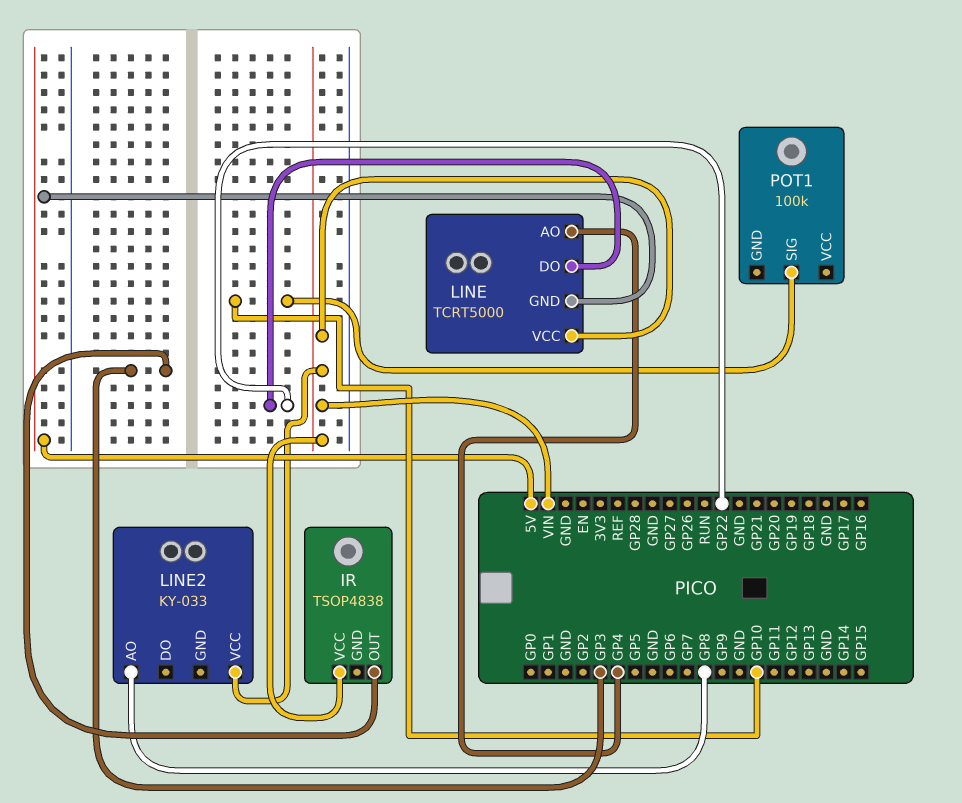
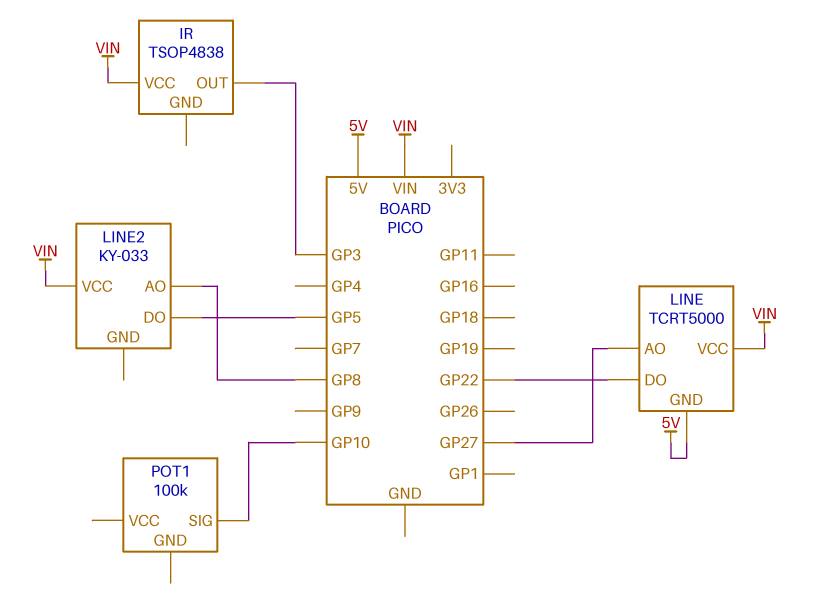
LINE pin AO: GP4 -> GP27
LINE2 pin DO: none -> GP5

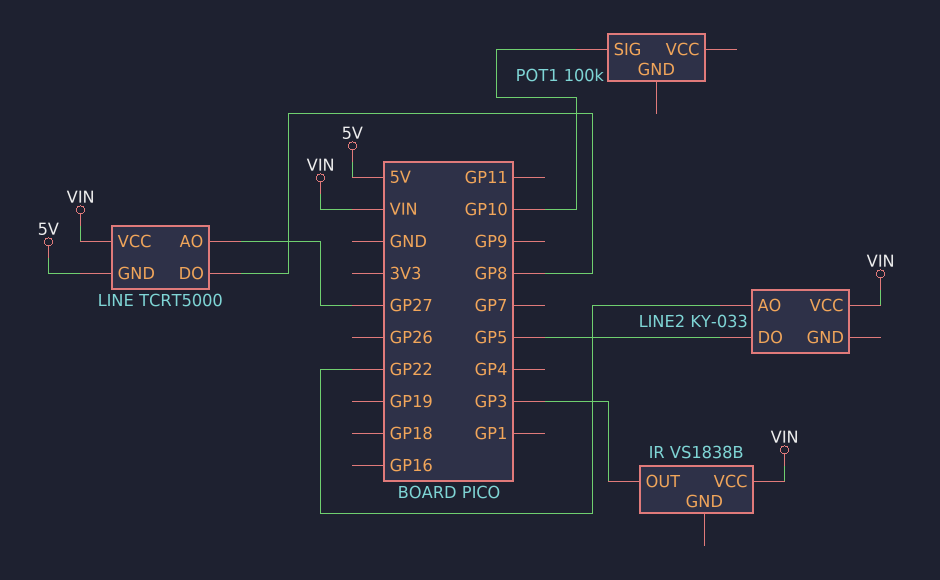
IR: TSOP4838 -> VS1838B
LINE pin DO: GP22 -> GP8
LINE2 pin AO: GP8 -> GP22

